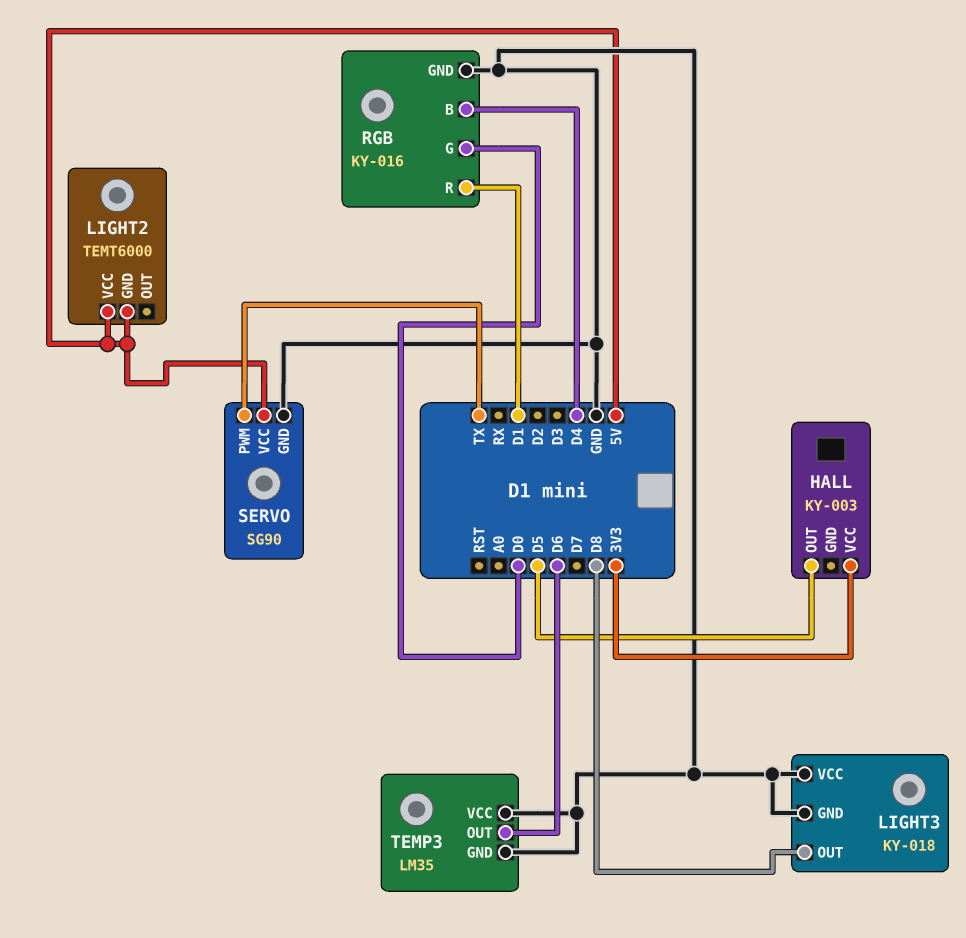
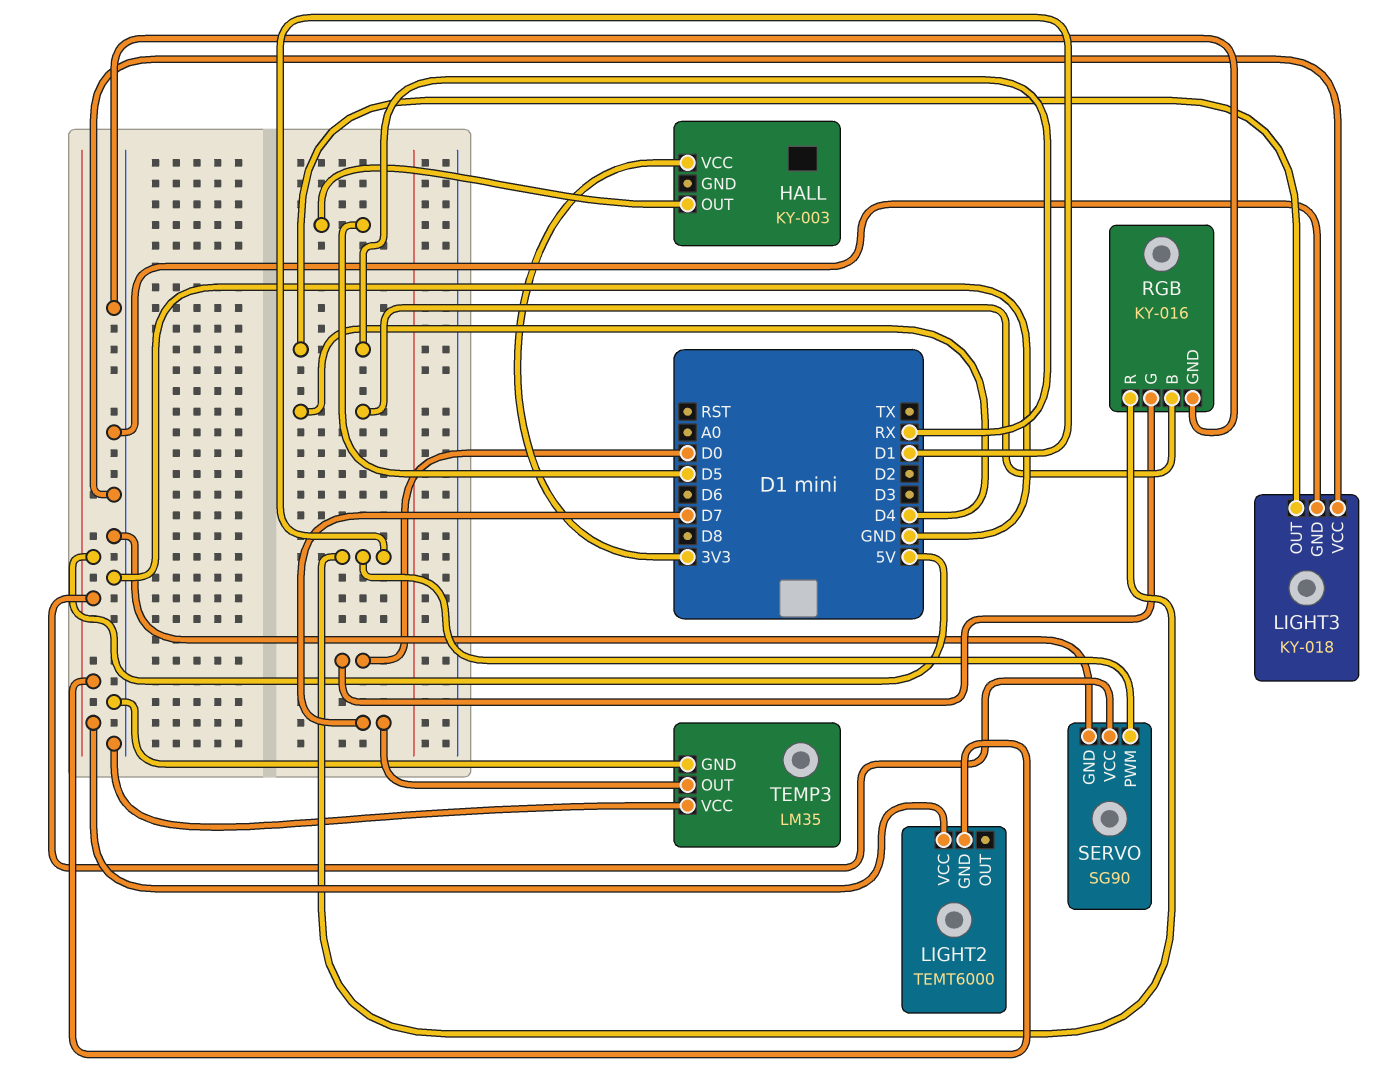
LIGHT3 pin OUT: D8 -> RX
SERVO pin PWM: TX -> D1
TEMP3 pin OUT: D6 -> D7

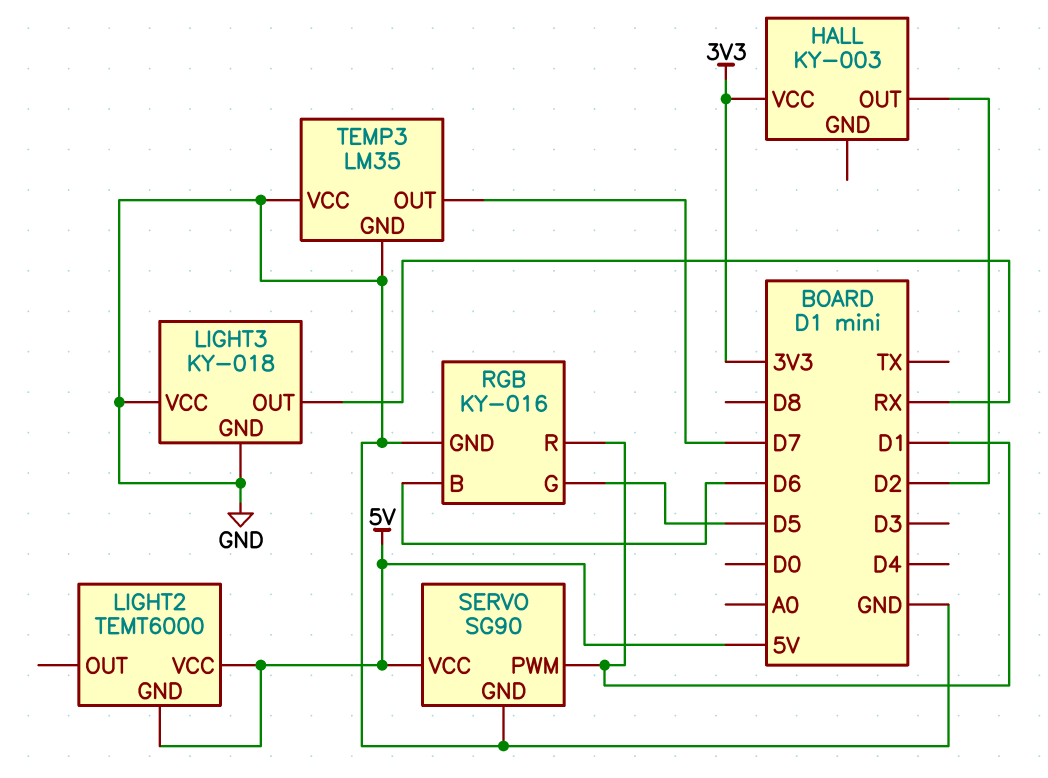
HALL pin OUT: D5 -> D2
RGB pin B: D4 -> D6
RGB pin G: D0 -> D5

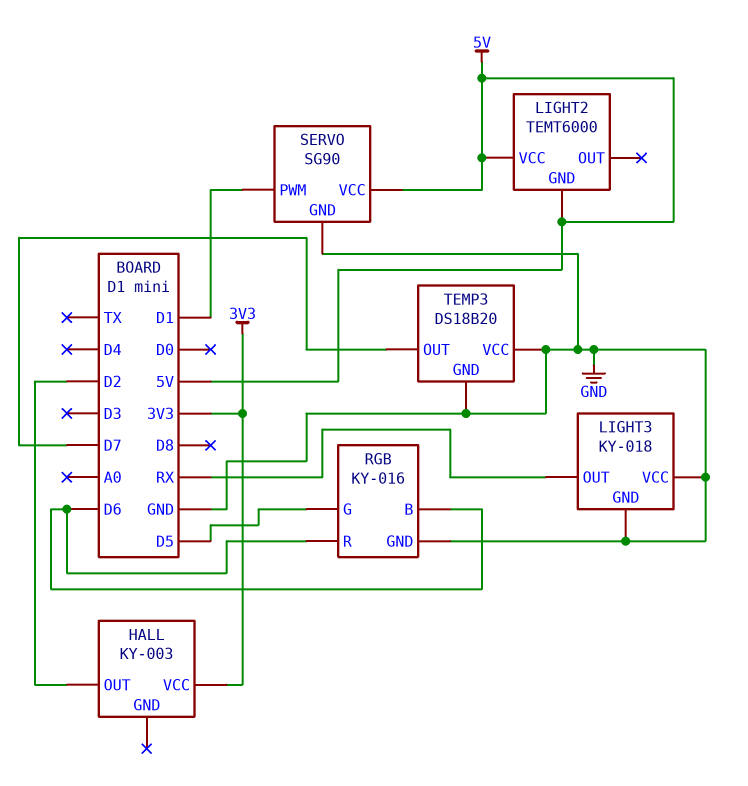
RGB pin R: D1 -> D6
TEMP3: LM35 -> DS18B20

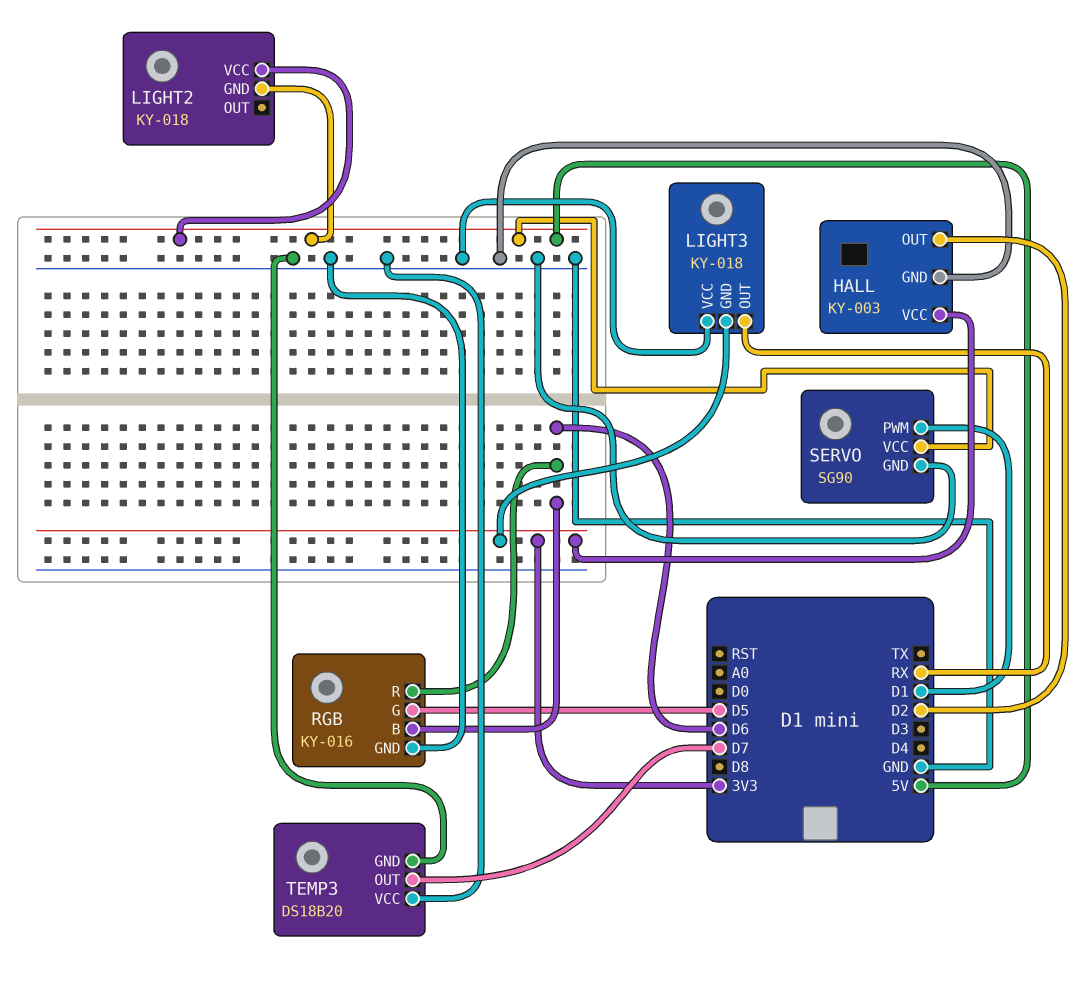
HALL pin GND: none -> GND
LIGHT2: TEMT6000 -> KY-018
LIGHT3 pin GND: GND -> 3V3

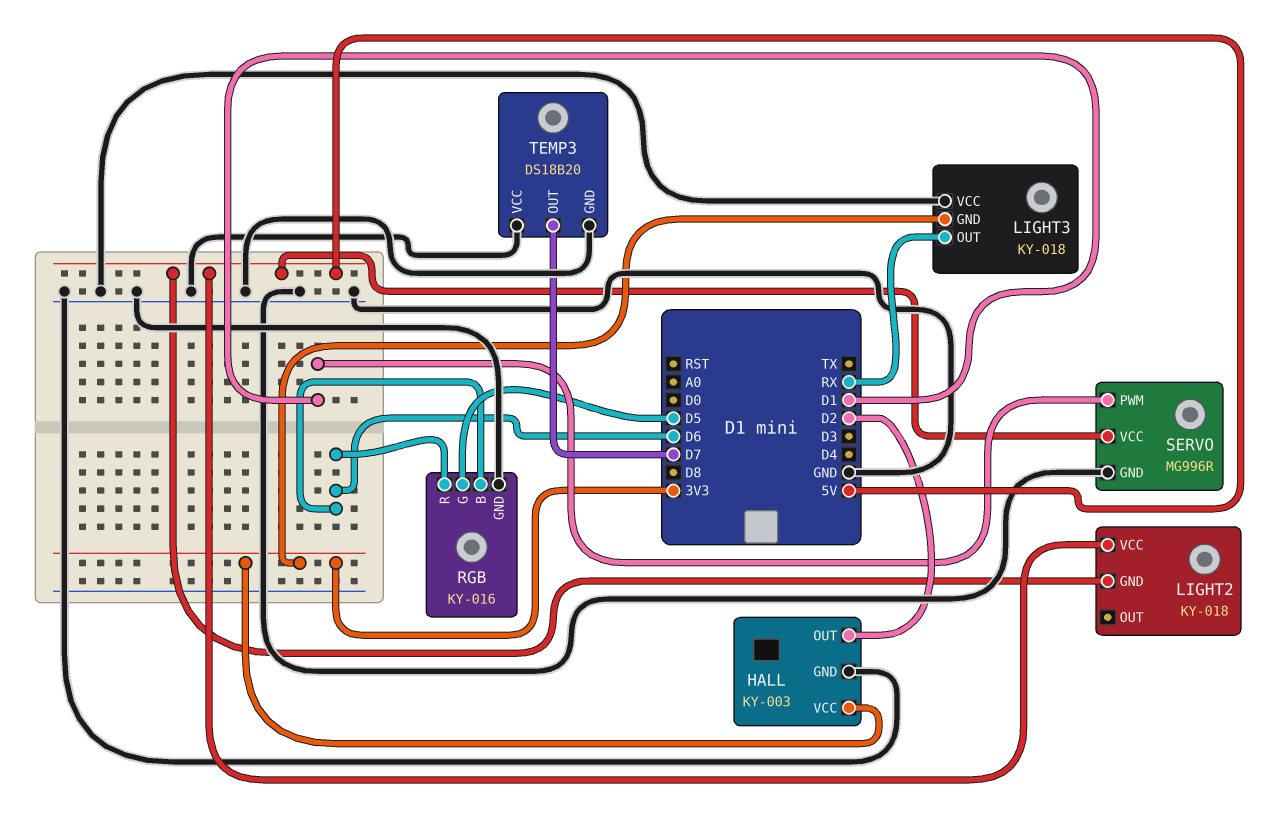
SERVO: SG90 -> MG996R

